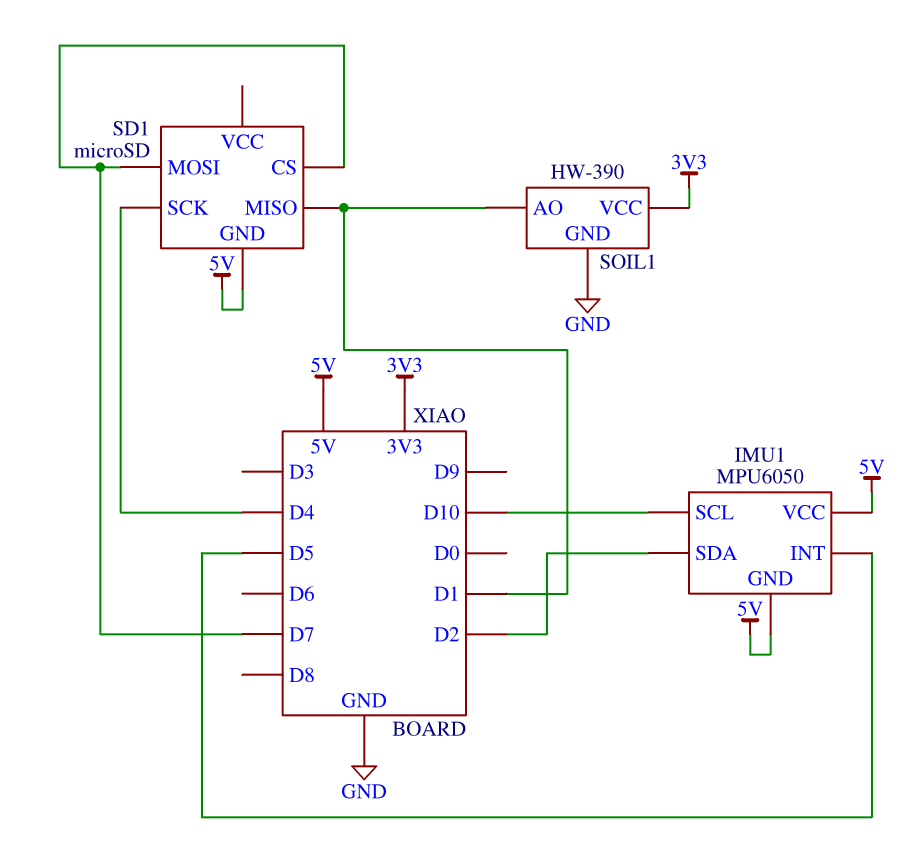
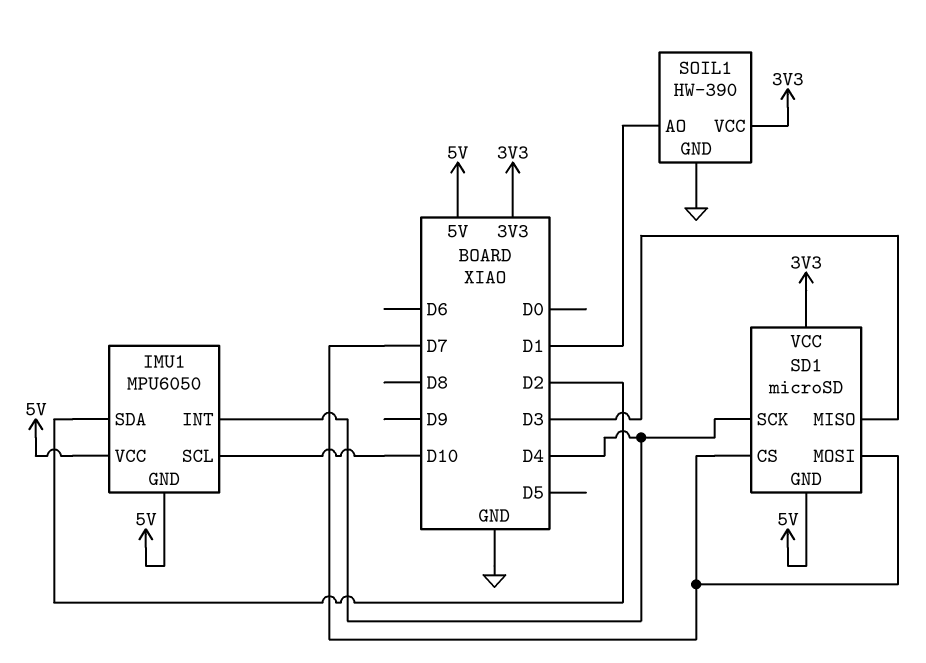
IMU1 pin INT: D5 -> D4
SD1 pin MISO: D1 -> D3
SD1 pin VCC: none -> 3V3

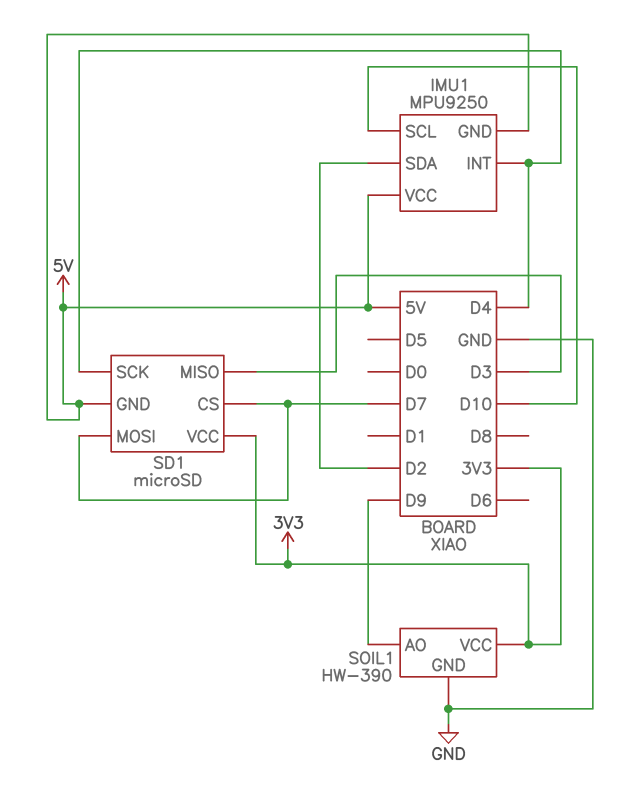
IMU1: MPU6050 -> MPU9250
SOIL1 pin AO: D1 -> D9

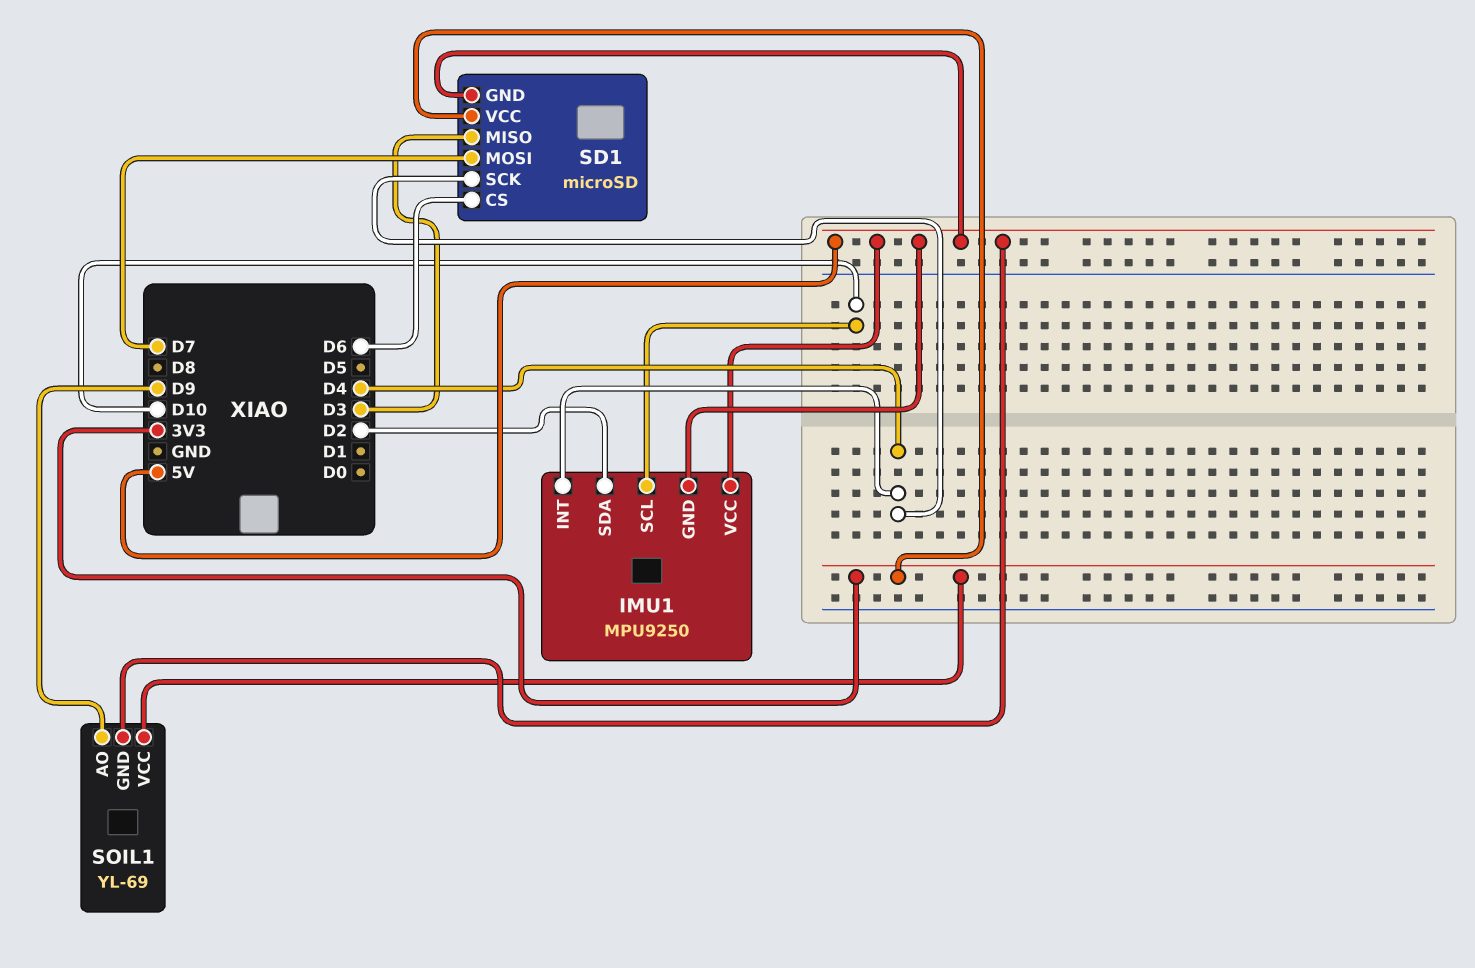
SD1 pin CS: D7 -> D6
SOIL1: HW-390 -> YL-69
SOIL1 pin GND: GND -> 5V

